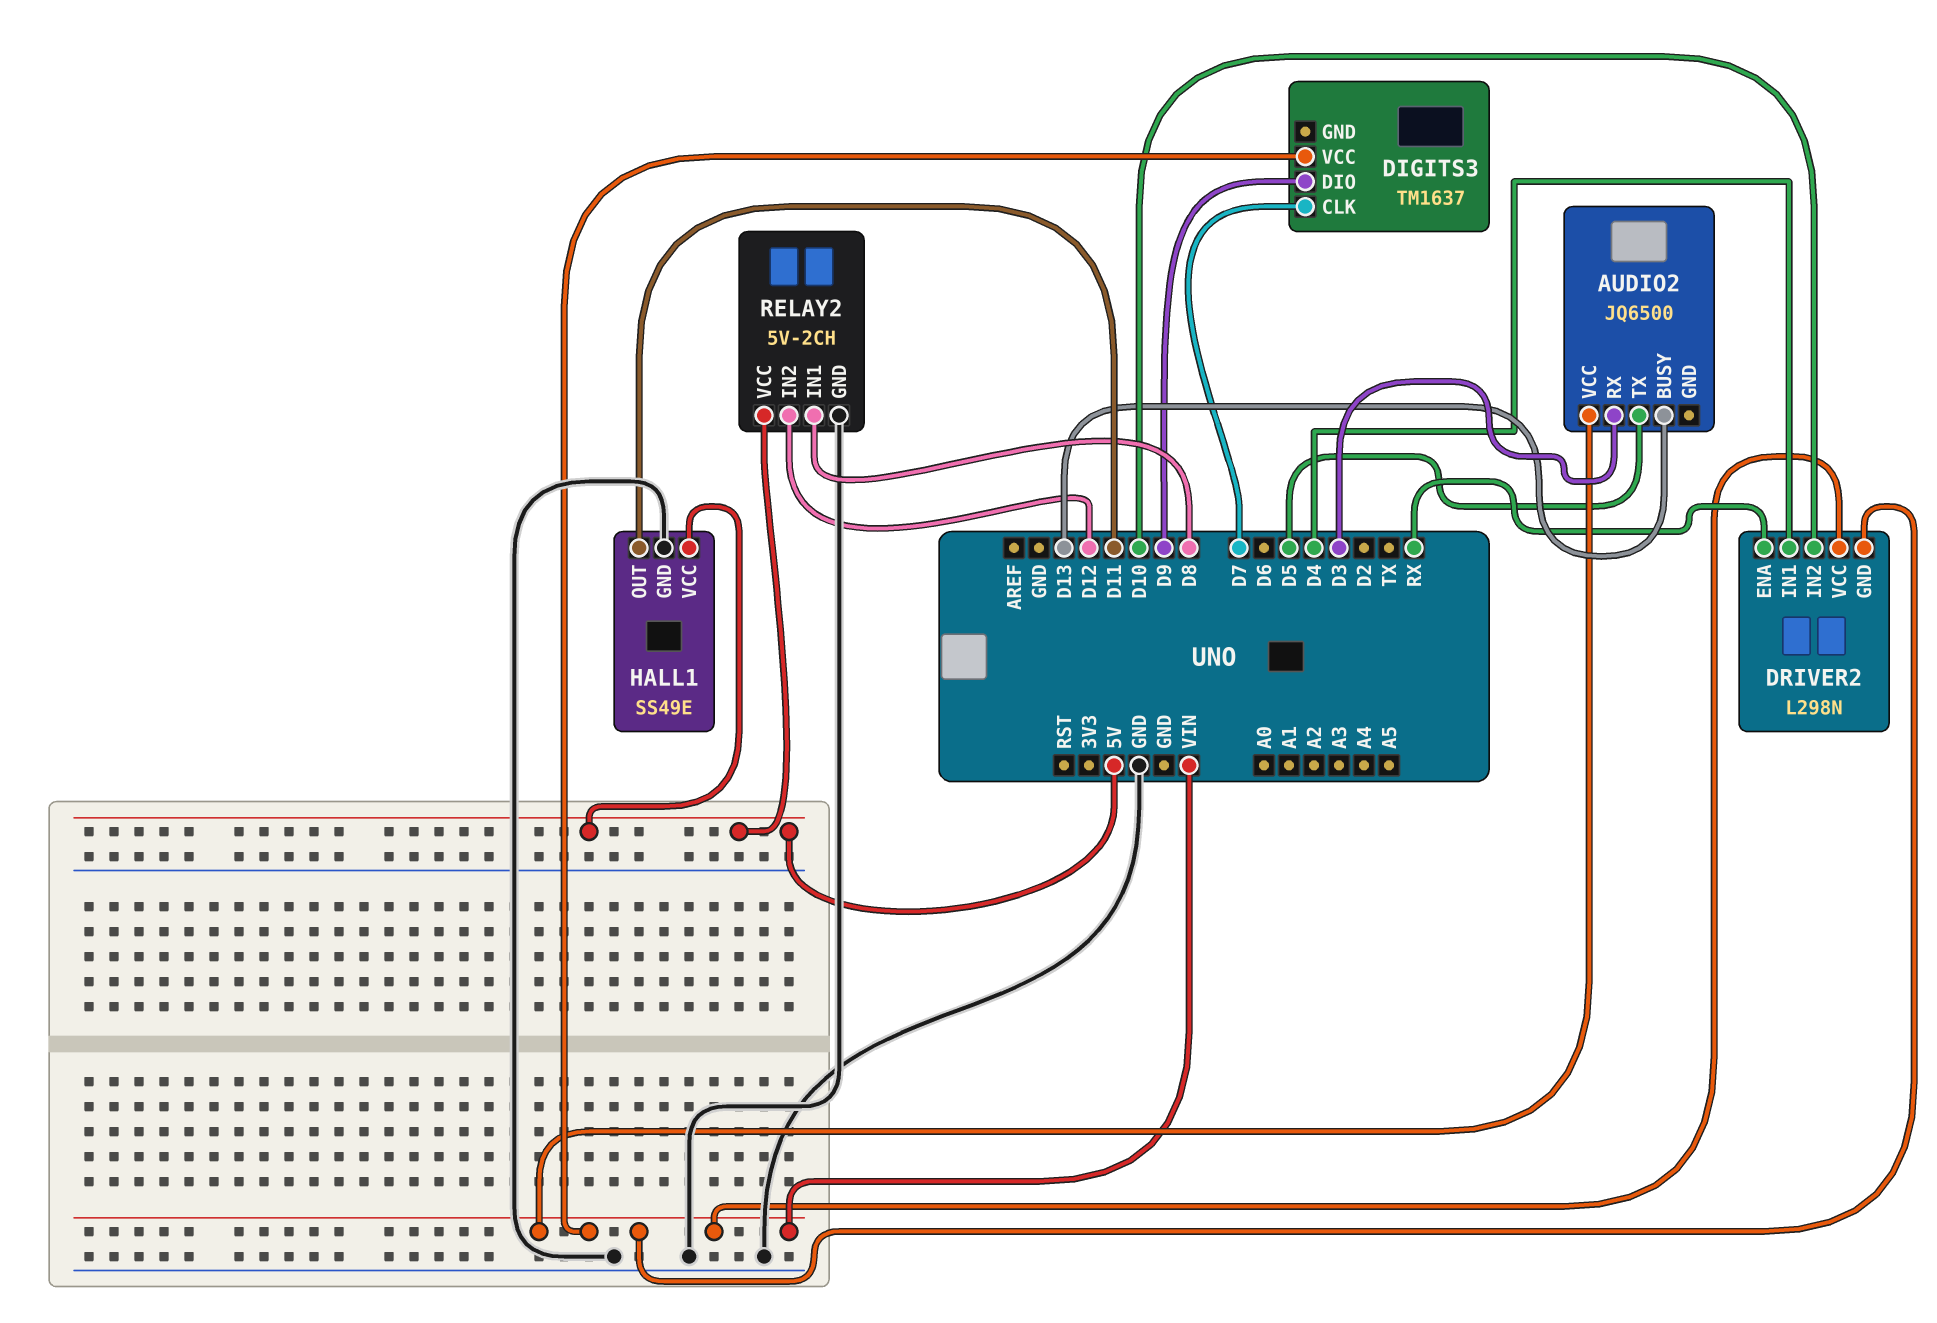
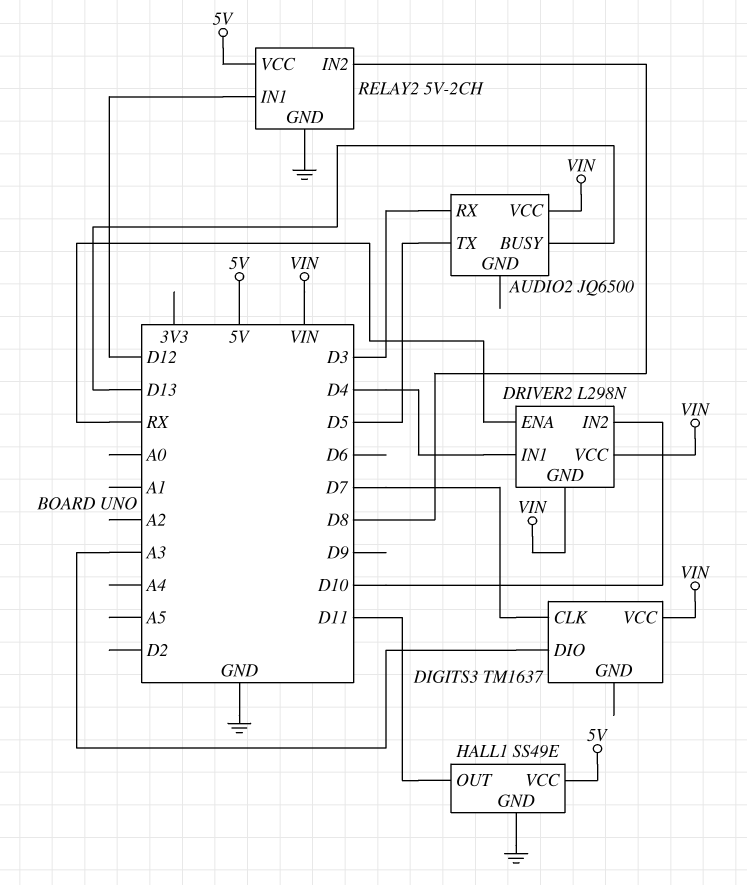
DIGITS3 pin DIO: D9 -> A3
RELAY2 pin IN1: D8 -> D12
RELAY2 pin IN2: D12 -> D8

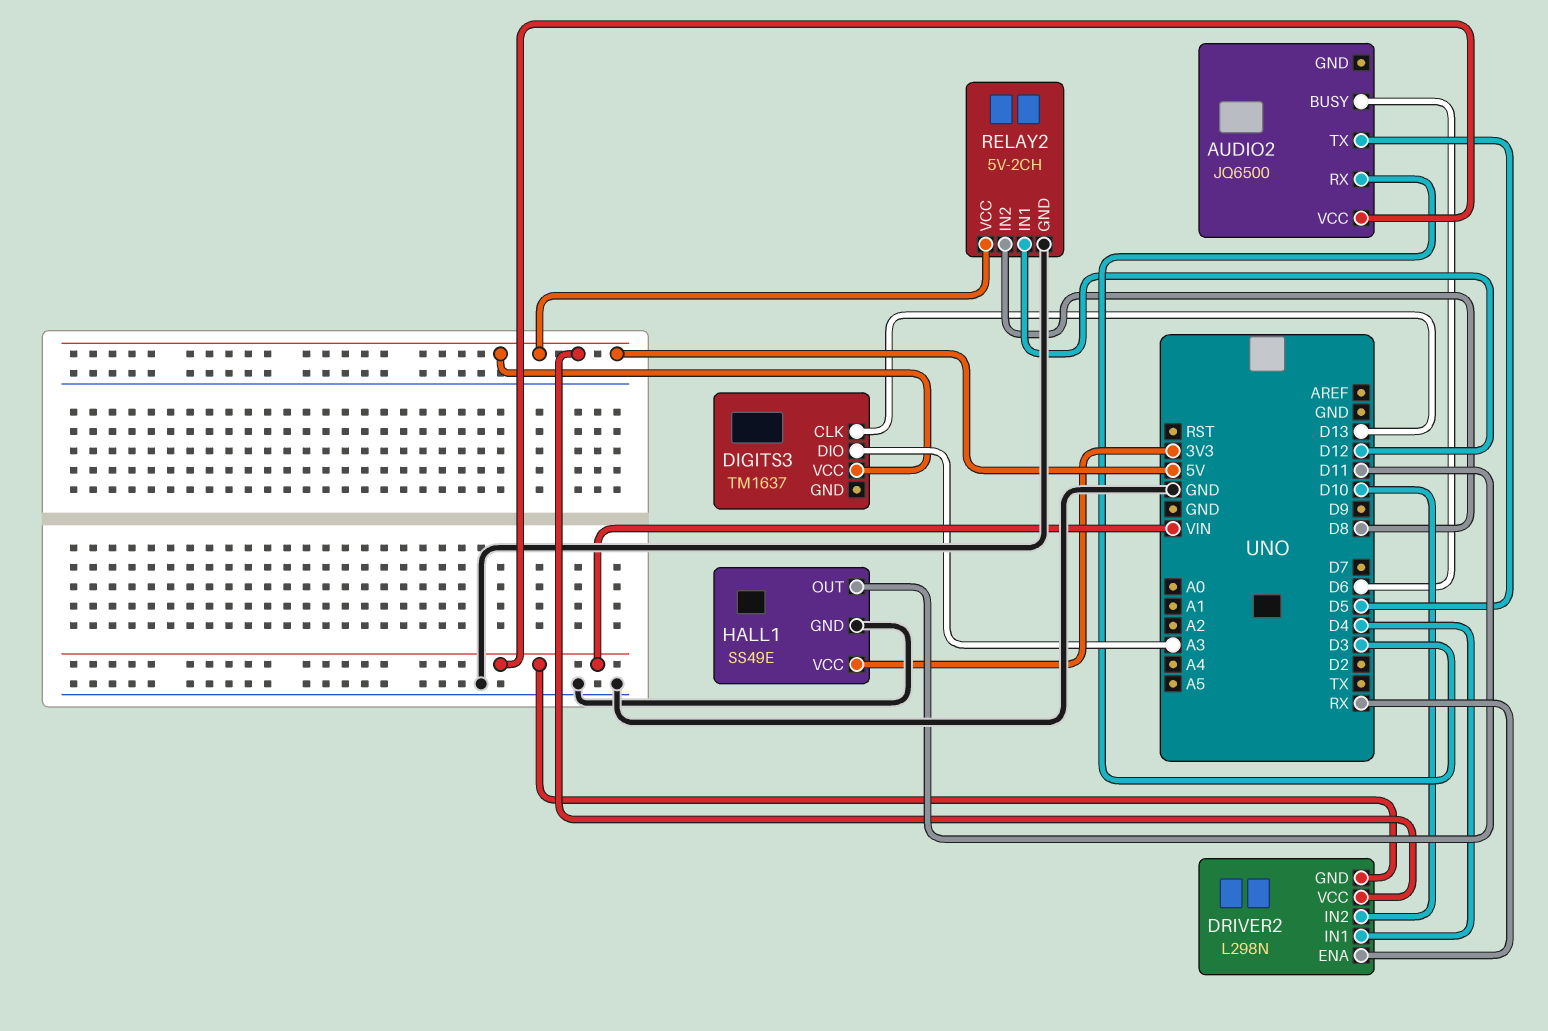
AUDIO2 pin BUSY: D13 -> D6
DIGITS3 pin CLK: D7 -> D13
DIGITS3 pin VCC: VIN -> 5V
DRIVER2 pin VCC: VIN -> 5V
HALL1 pin VCC: 5V -> 3V3

